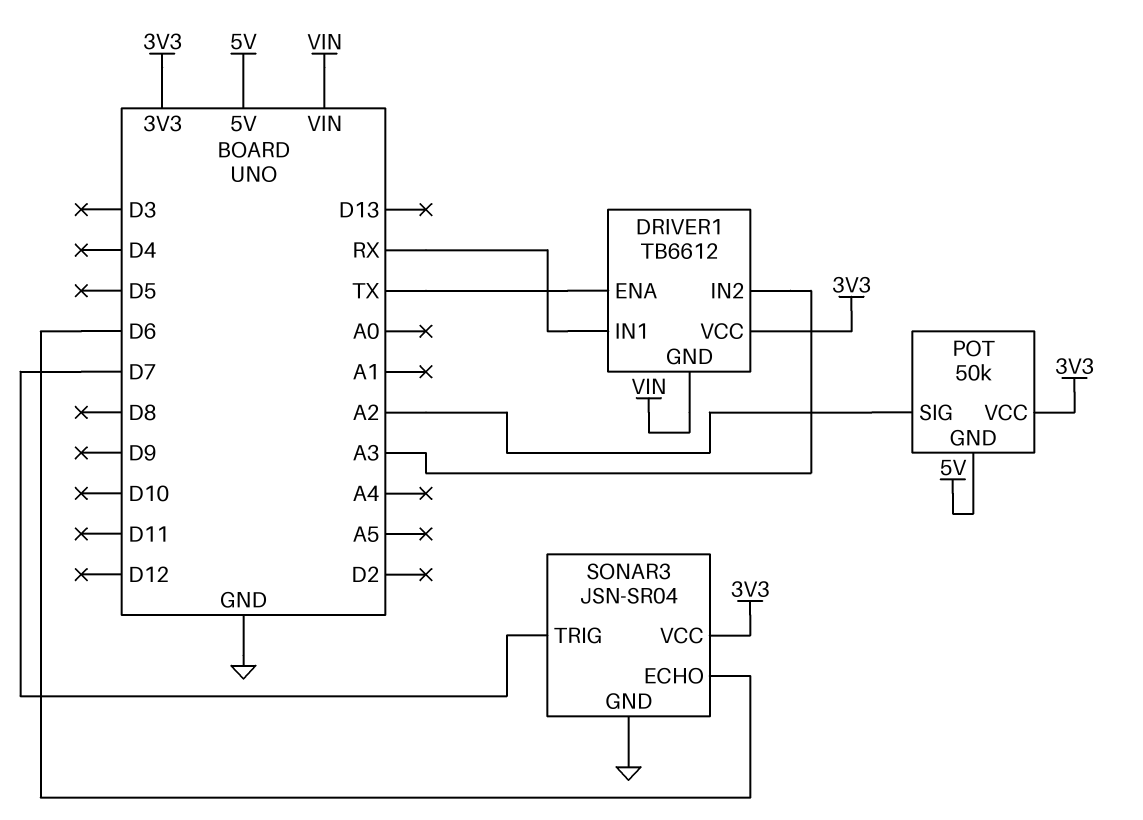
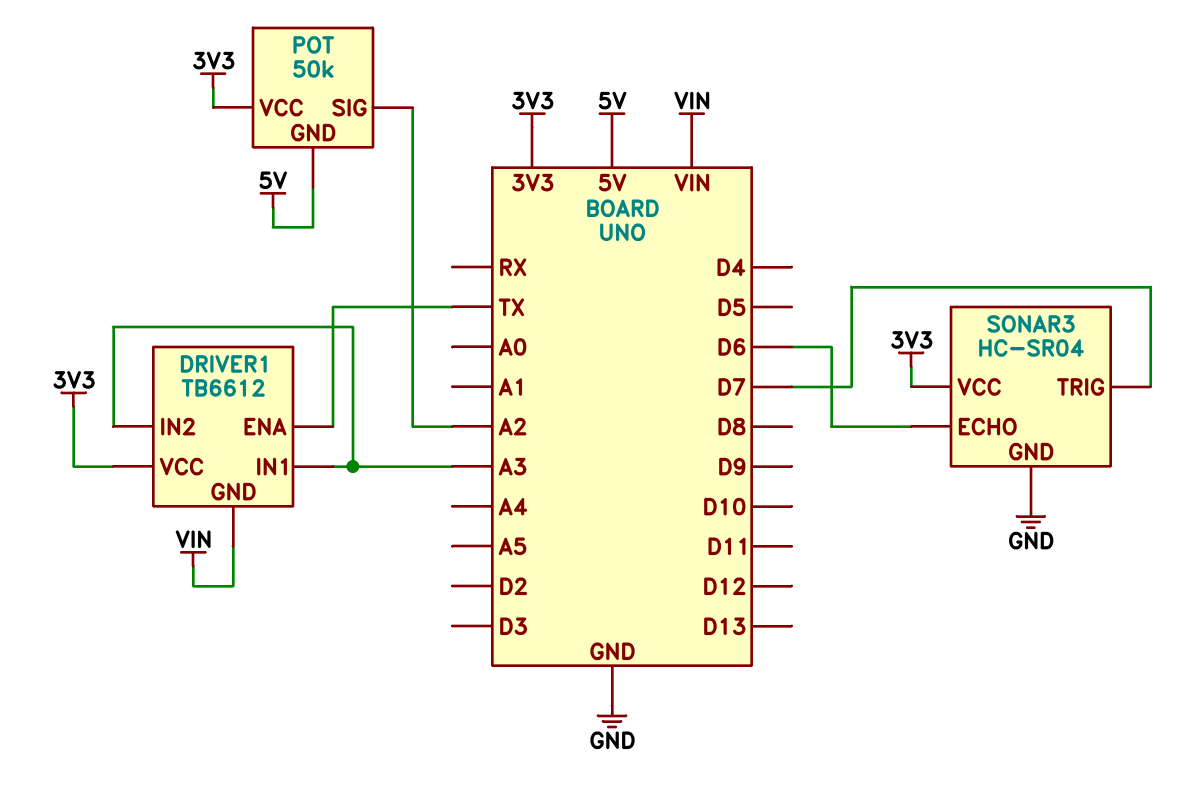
DRIVER1 pin IN1: RX -> A3
SONAR3: JSN-SR04 -> HC-SR04

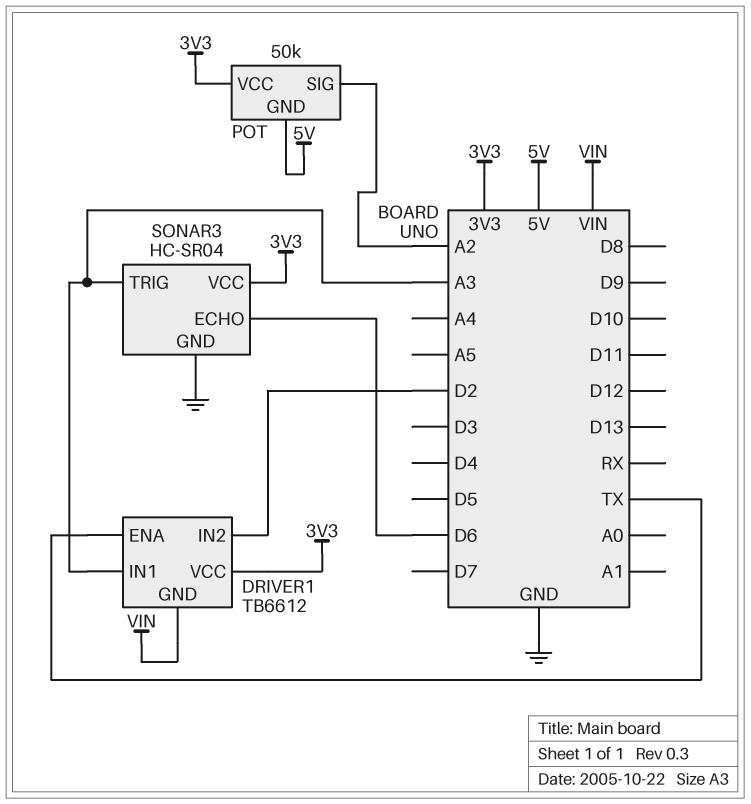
DRIVER1 pin IN2: A3 -> D2
SONAR3 pin TRIG: D7 -> A3

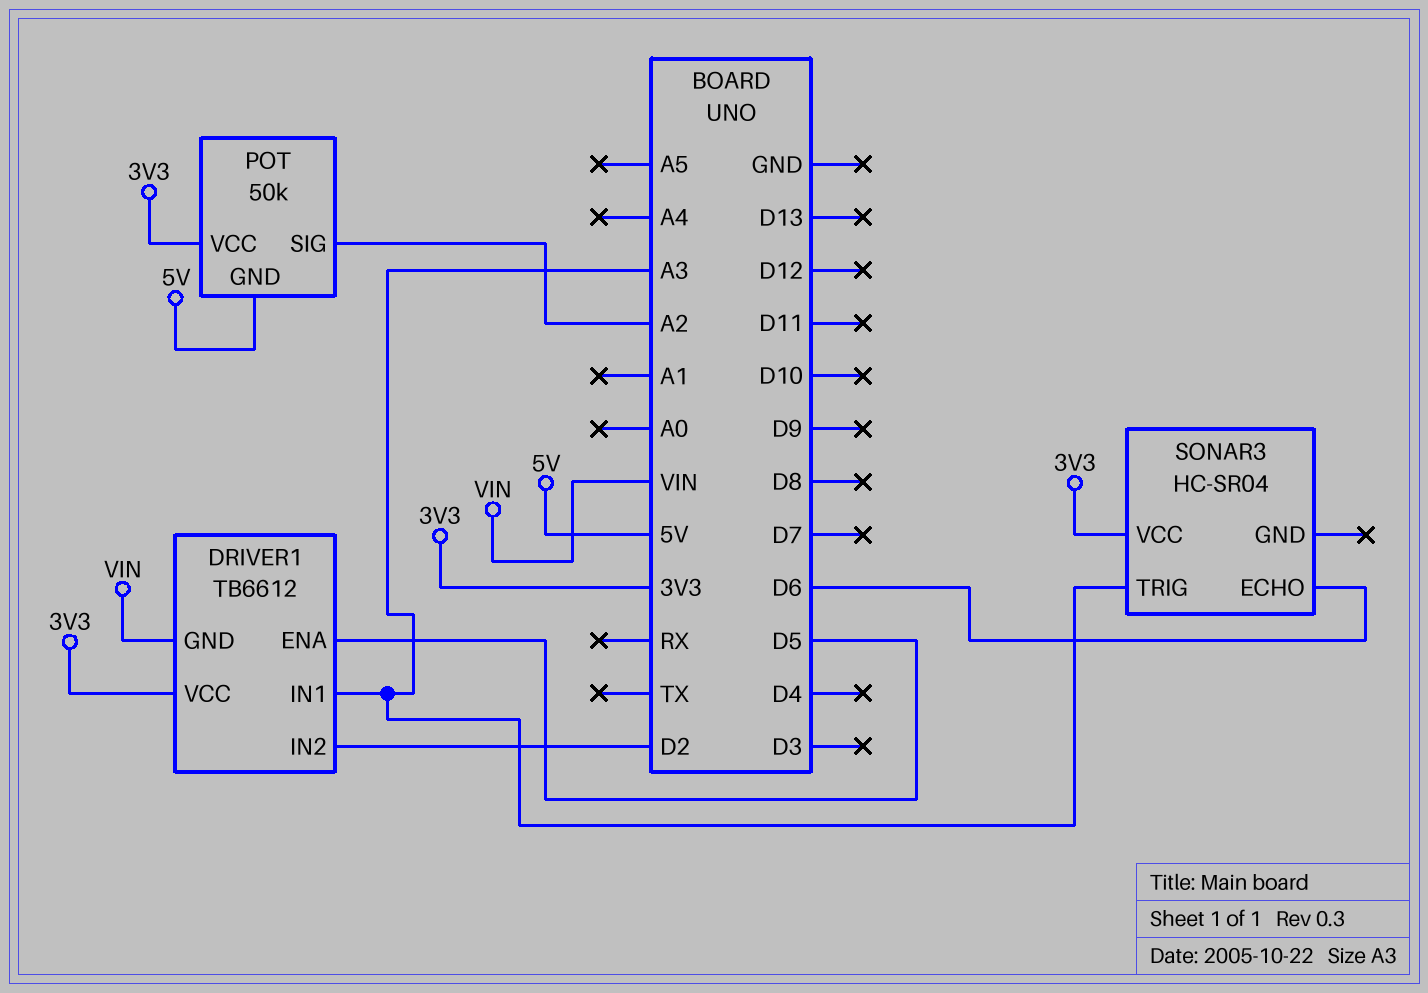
DRIVER1 pin ENA: TX -> D5
SONAR3 pin GND: GND -> none

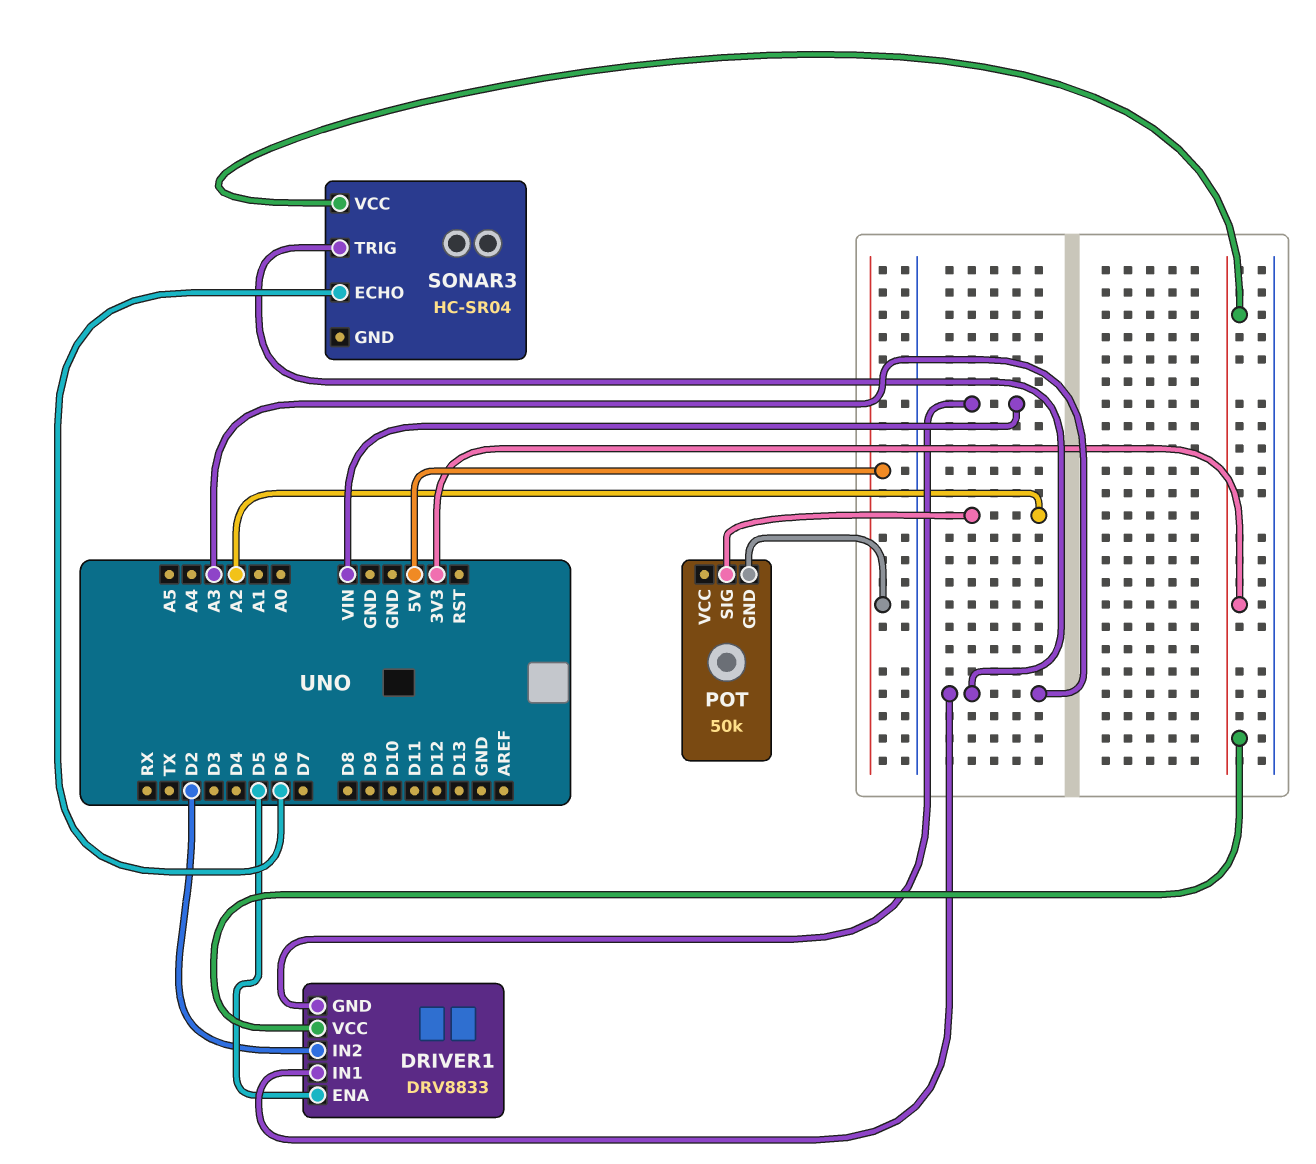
DRIVER1: TB6612 -> DRV8833
POT pin VCC: 3V3 -> none

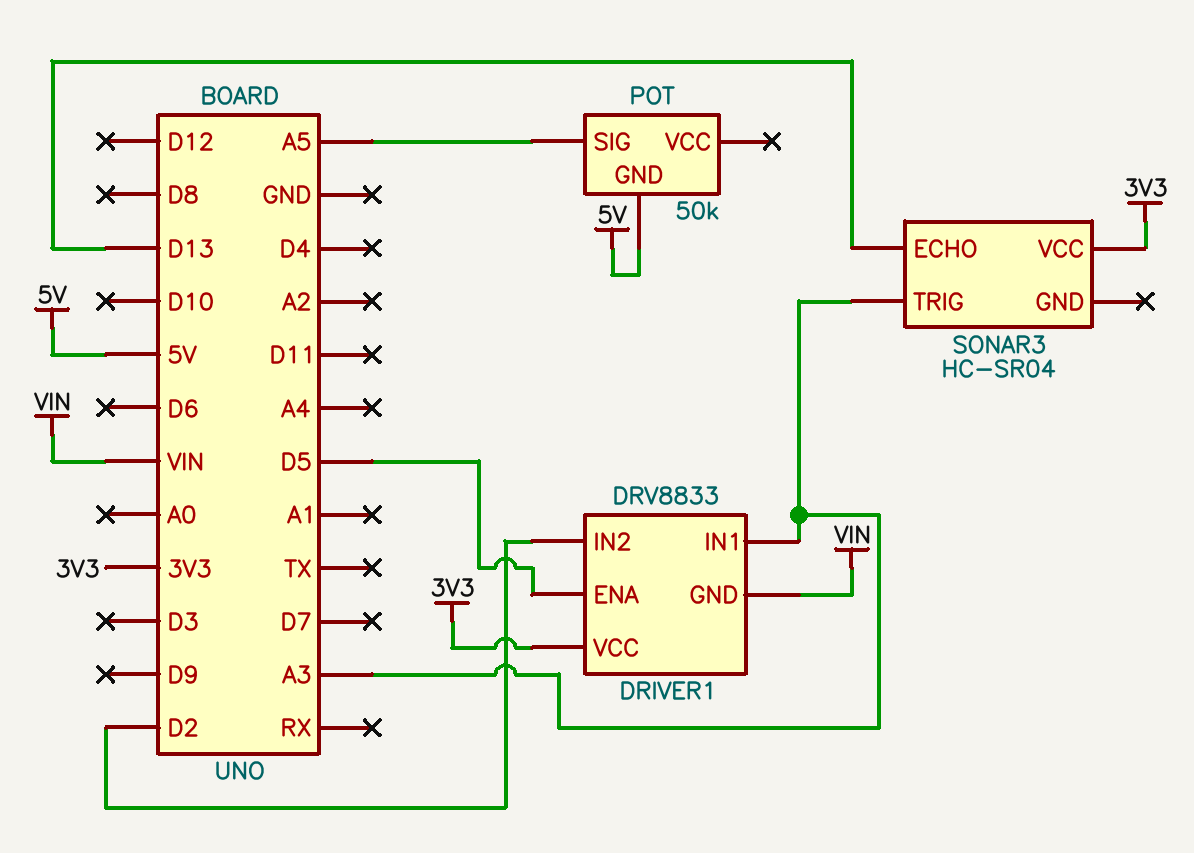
POT pin SIG: A2 -> A5
SONAR3 pin ECHO: D6 -> D13

